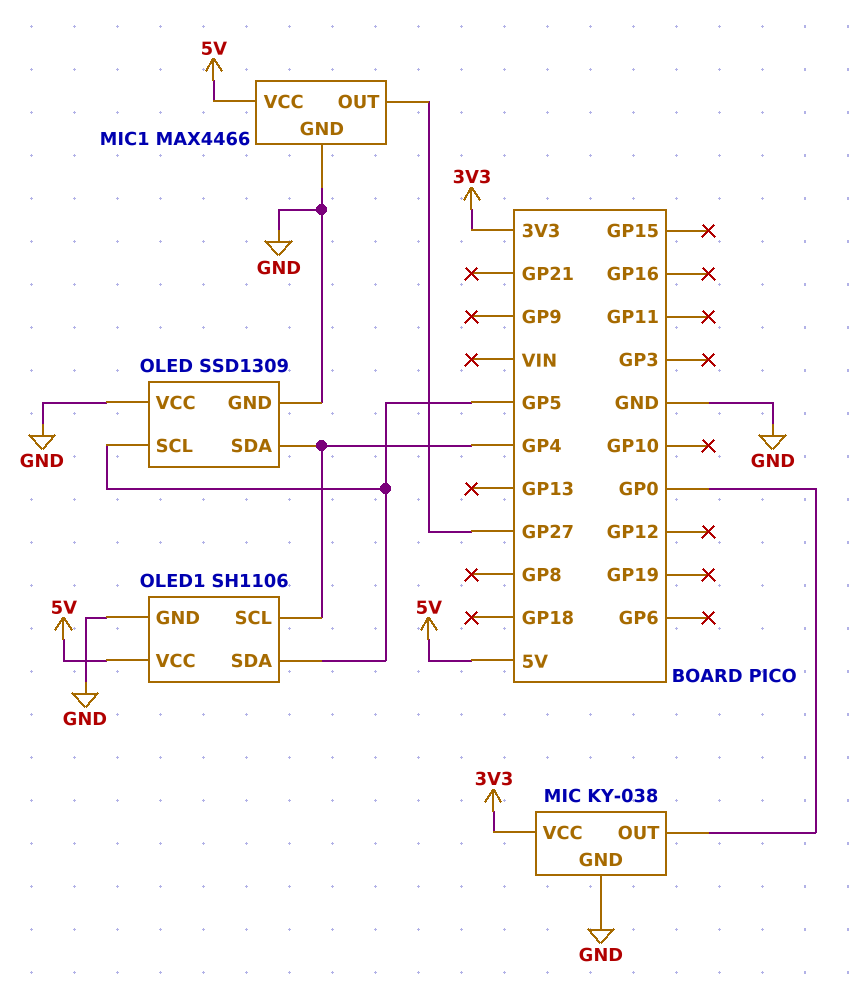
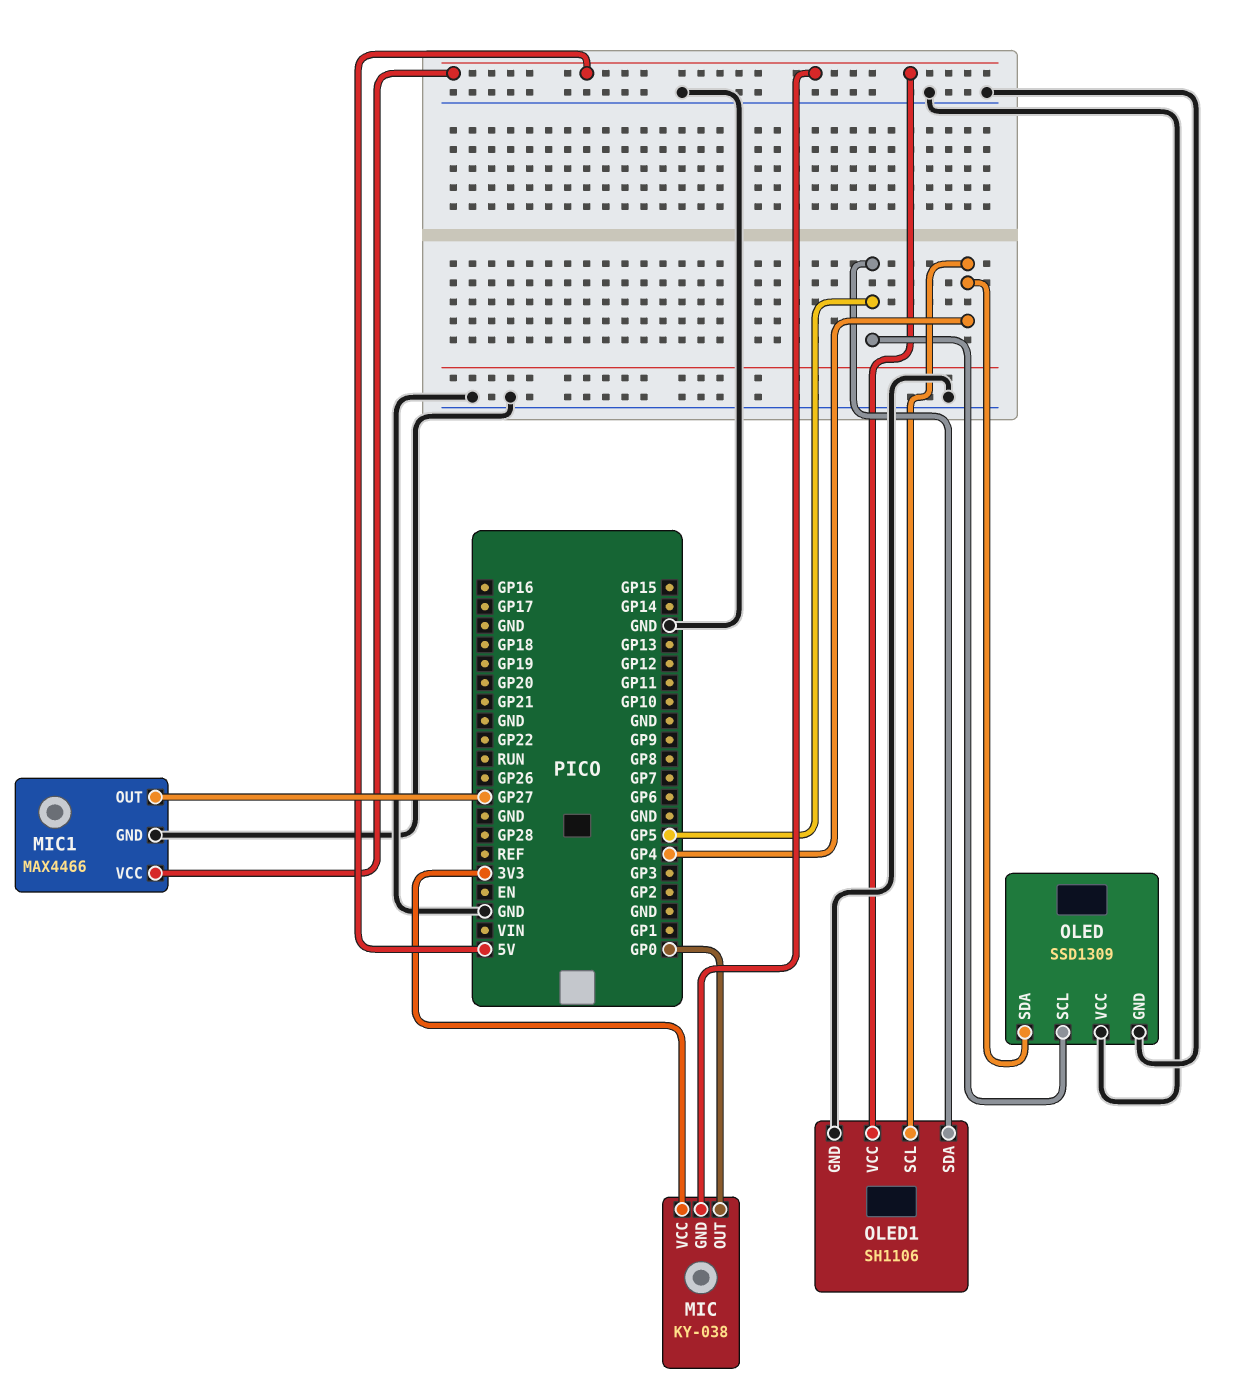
MIC pin GND: GND -> 5V

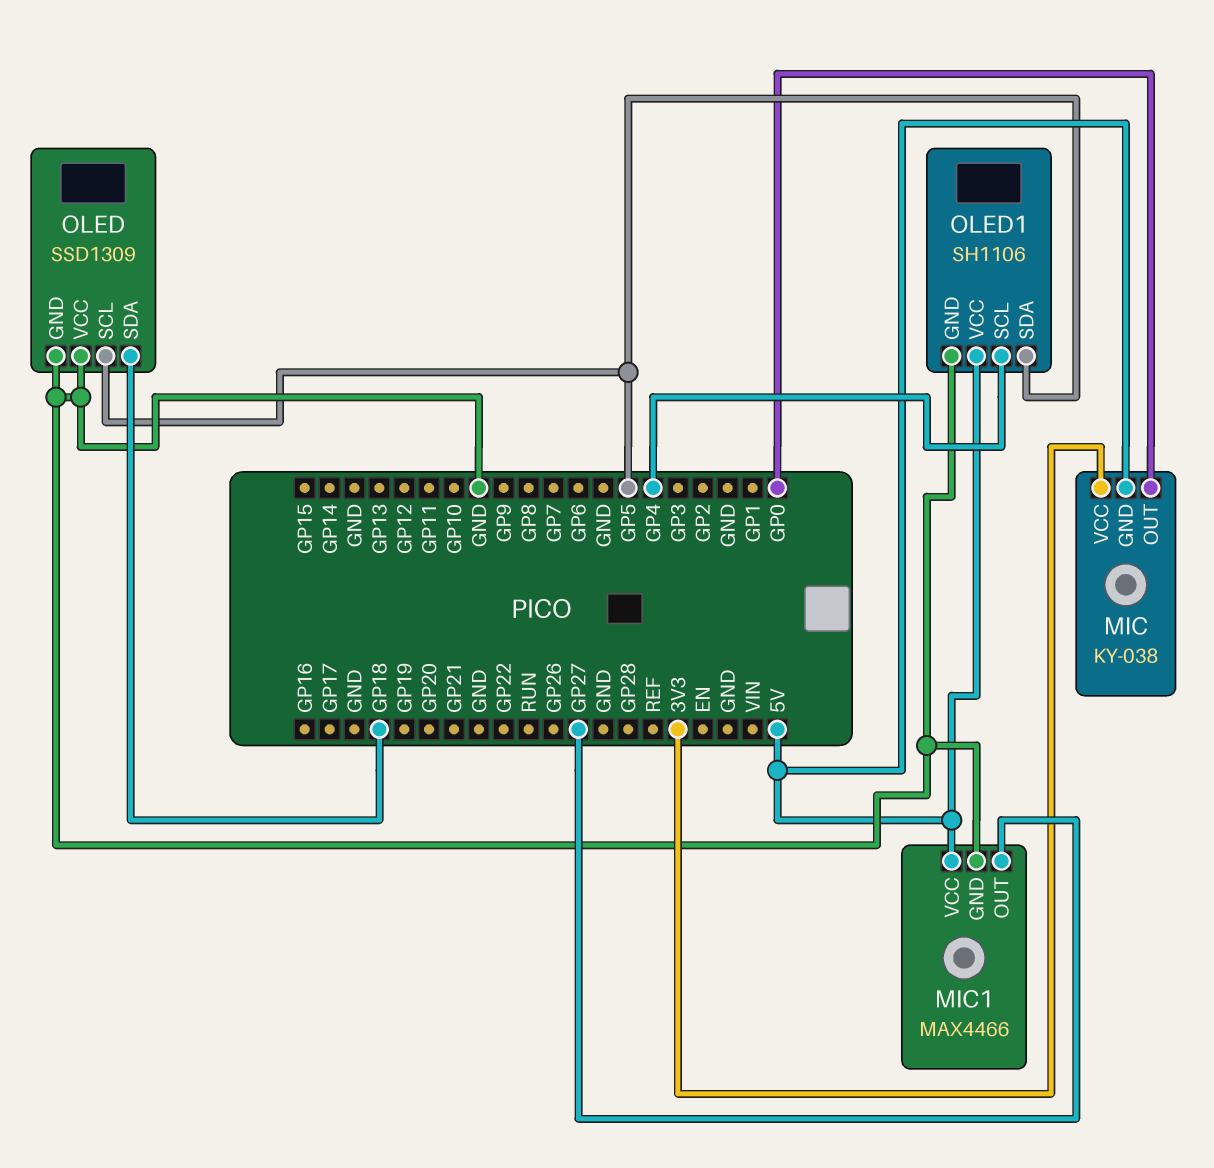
OLED pin SDA: GP4 -> GP18

